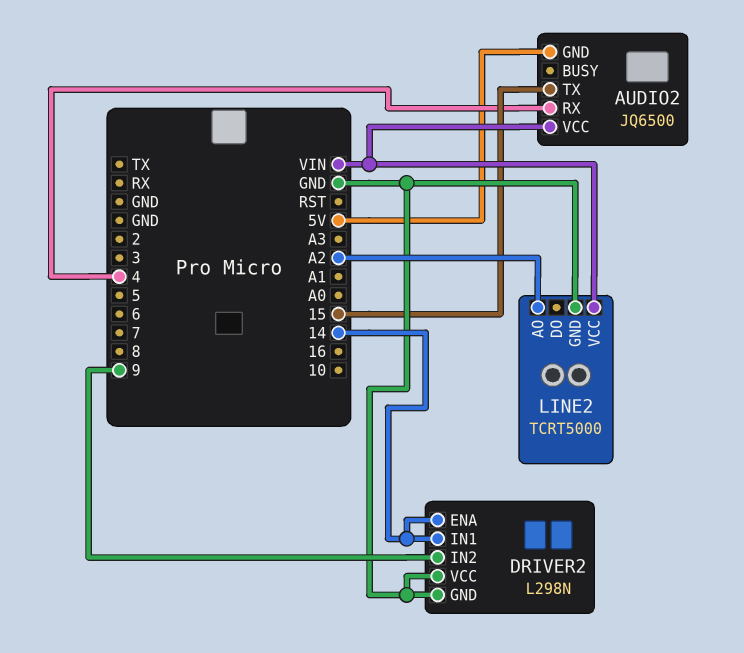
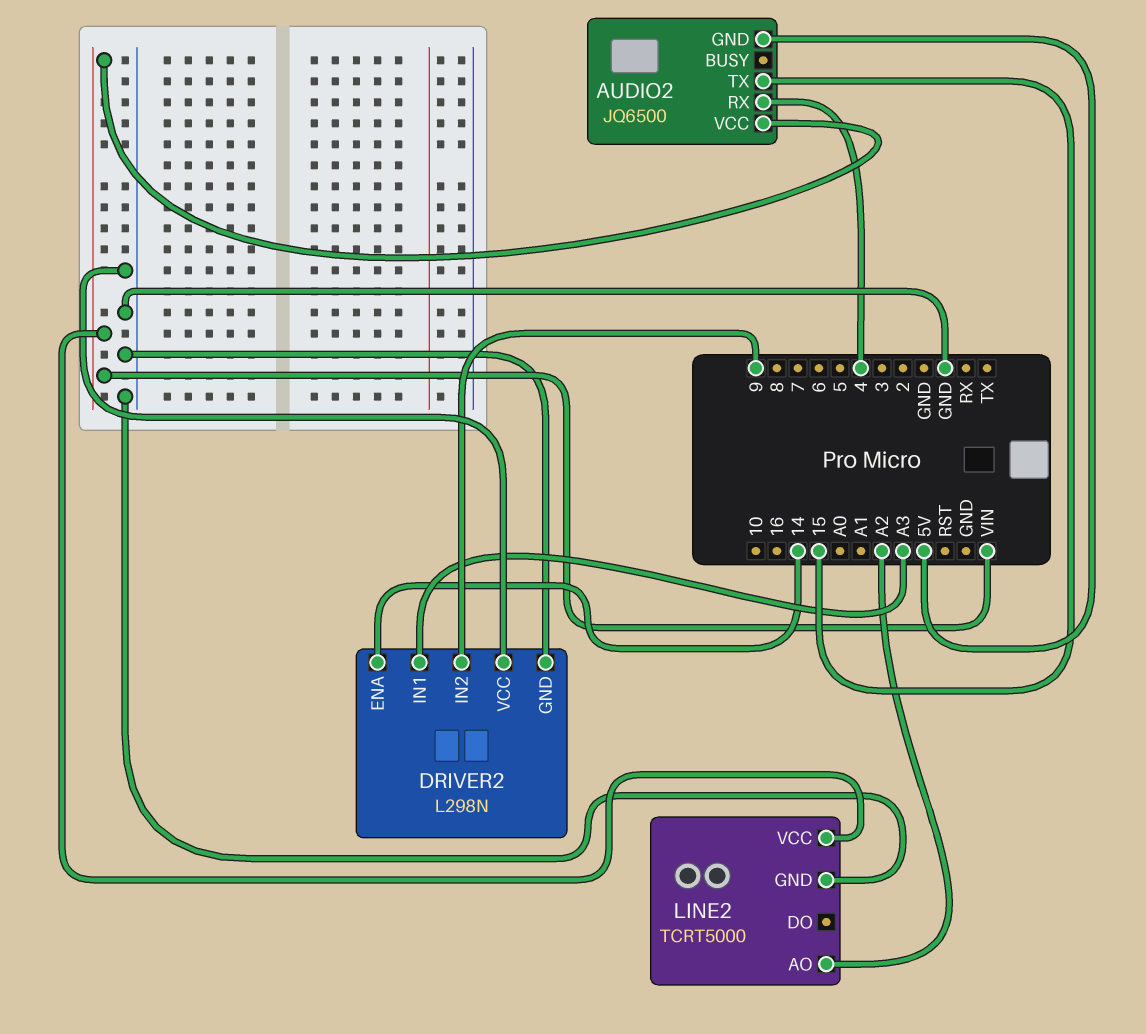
DRIVER2 pin IN1: 14 -> A3

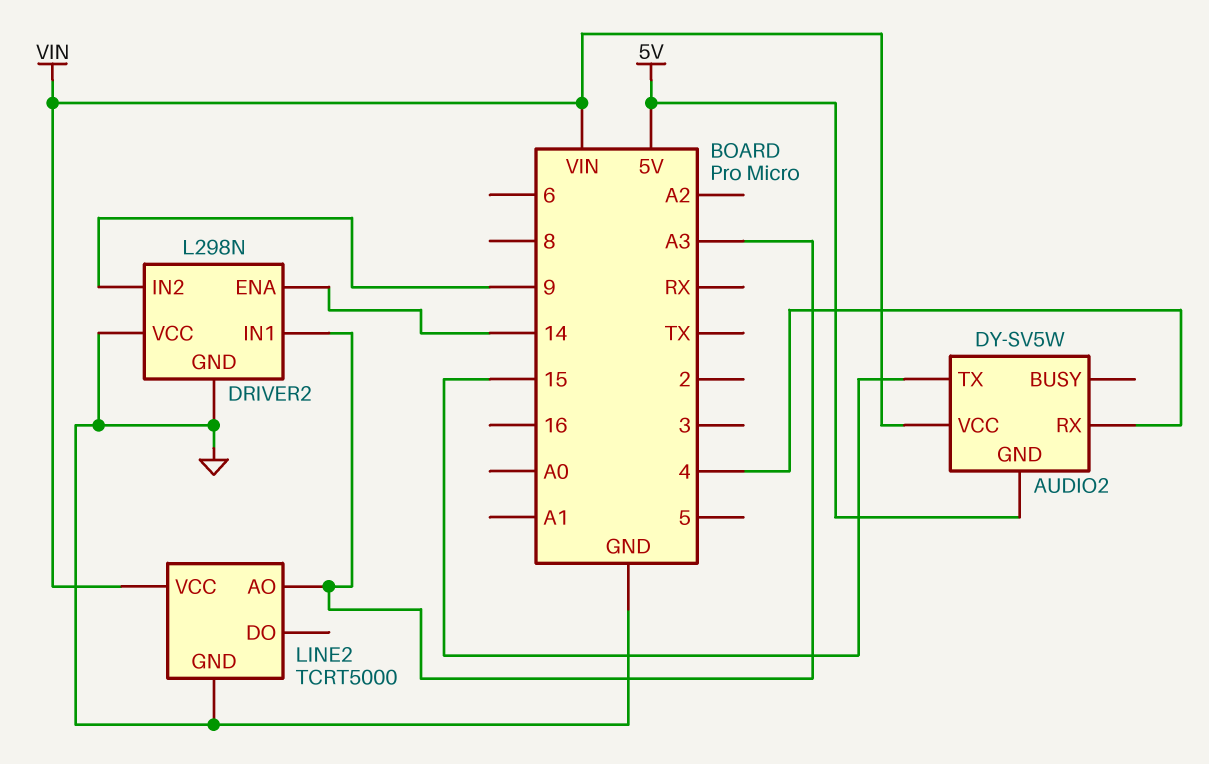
AUDIO2: JQ6500 -> DY-SV5W
LINE2 pin AO: A2 -> A3

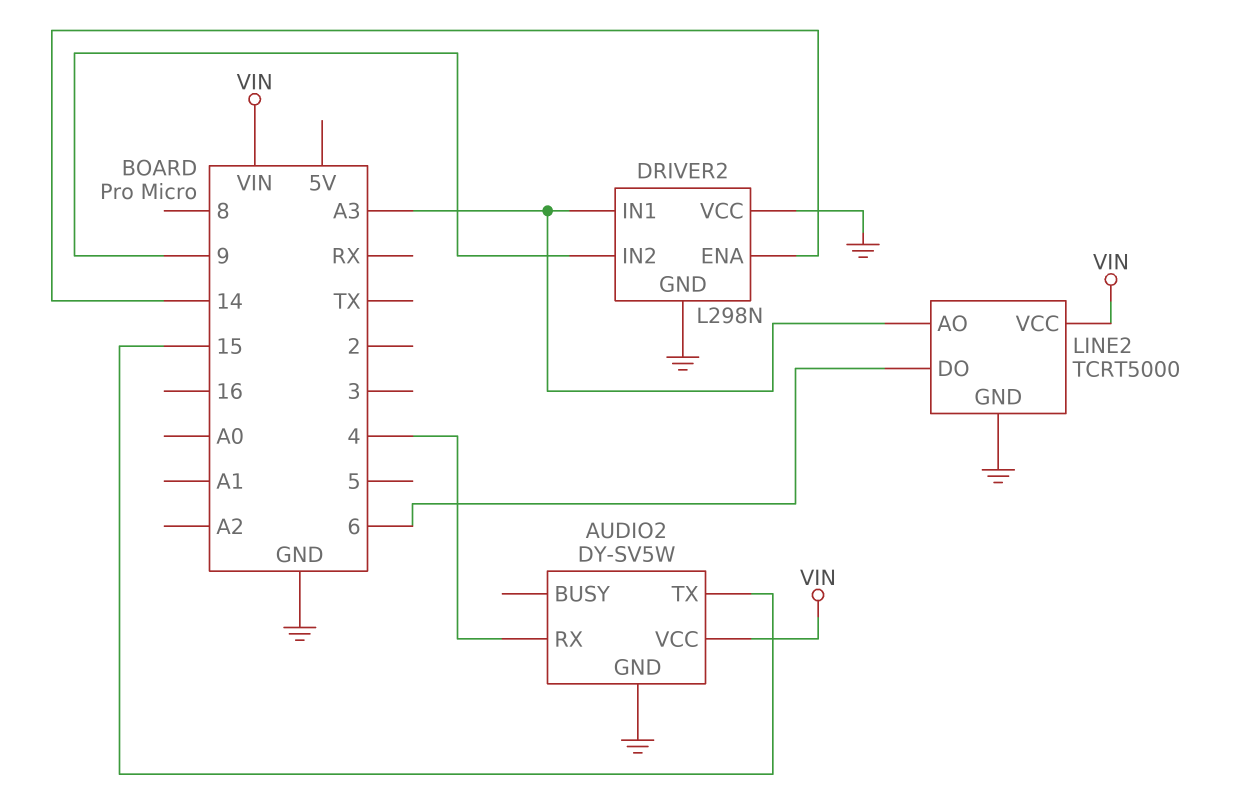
AUDIO2 pin GND: 5V -> GND
LINE2 pin DO: none -> 6

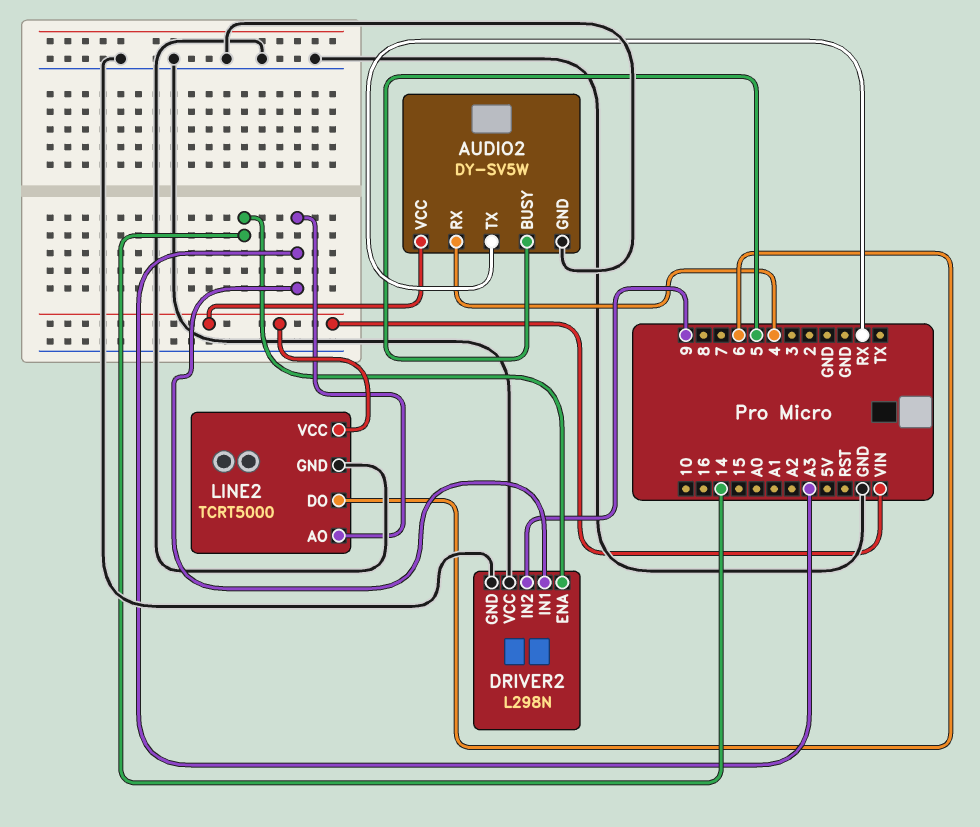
AUDIO2 pin BUSY: none -> 5
AUDIO2 pin TX: 15 -> RX

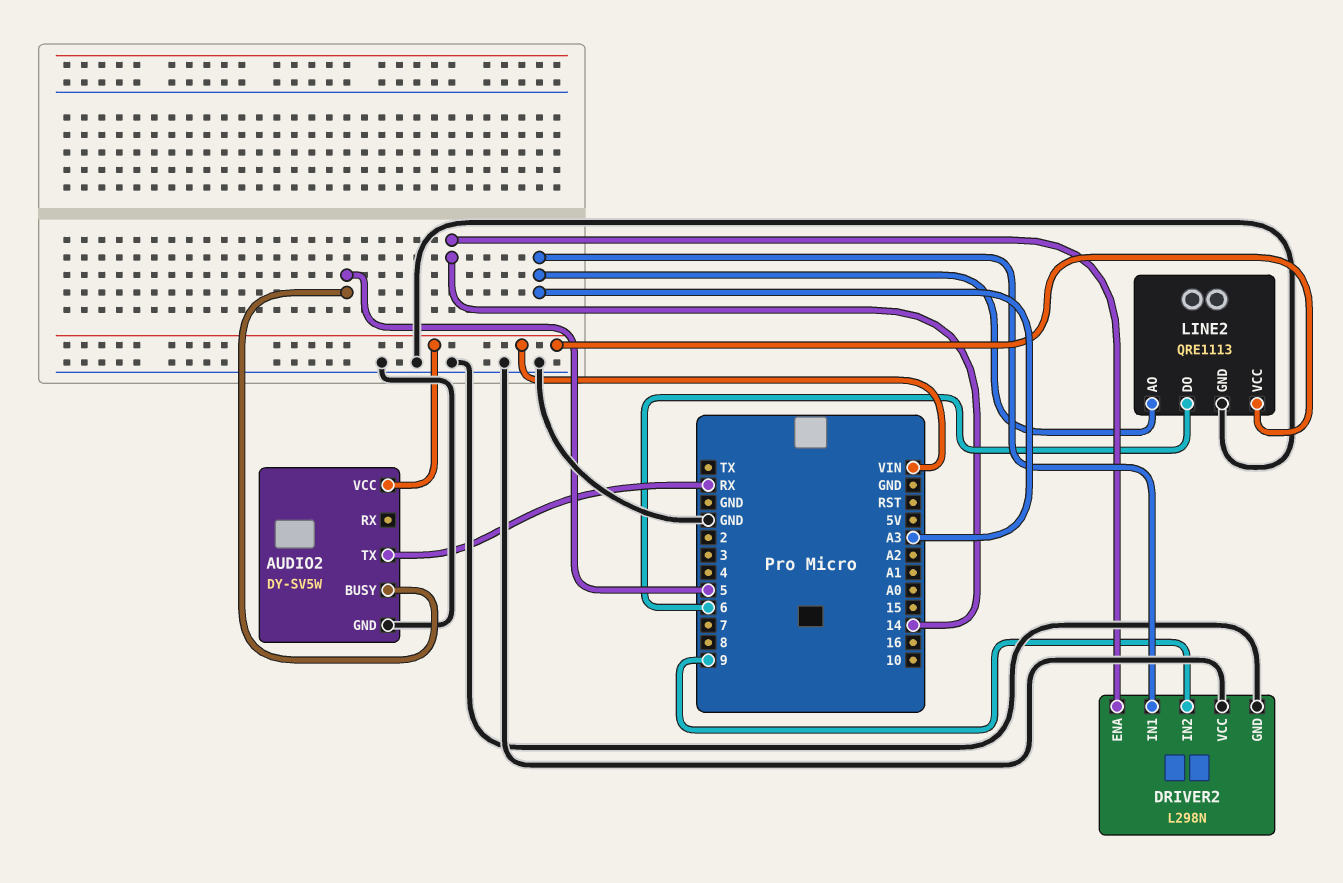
AUDIO2 pin RX: 4 -> none
LINE2: TCRT5000 -> QRE1113

